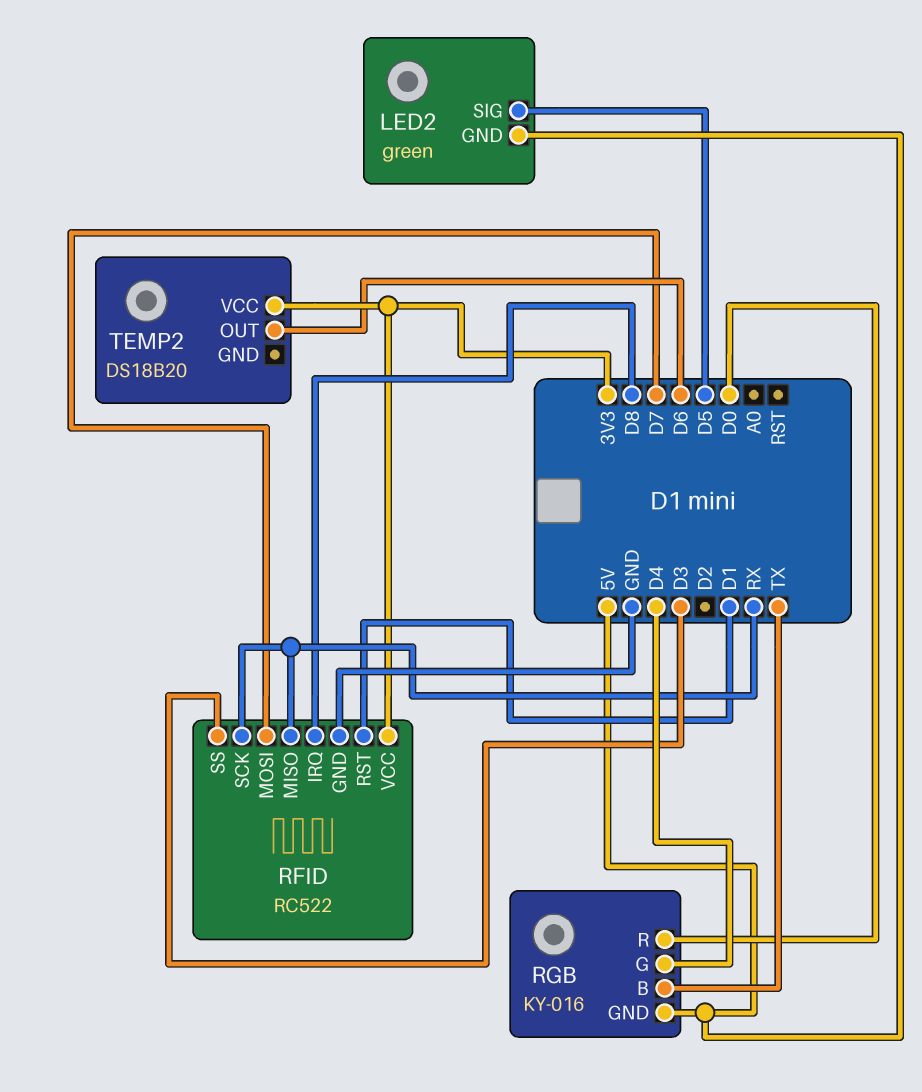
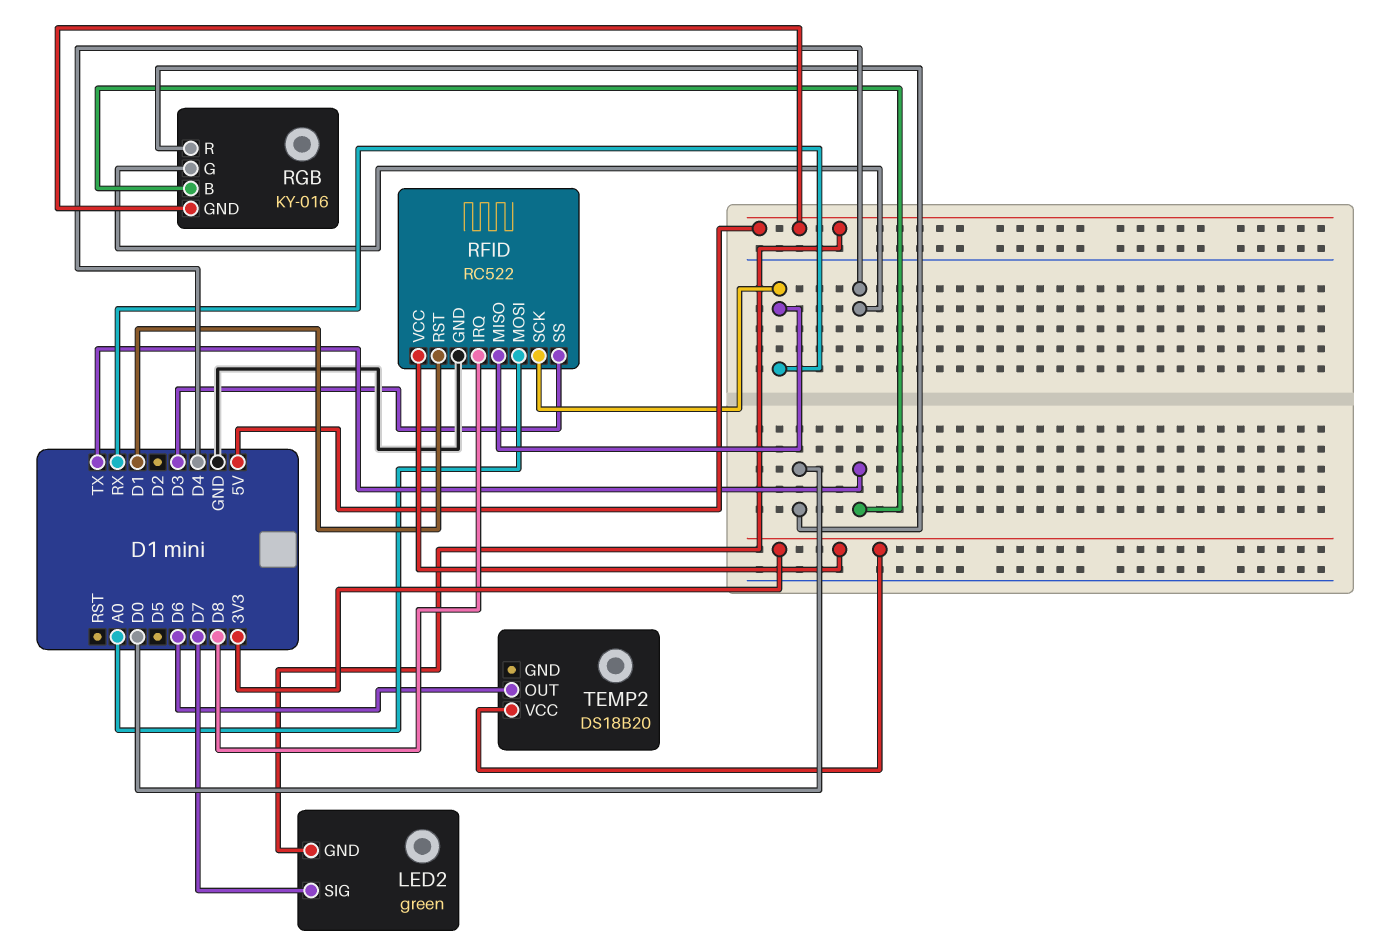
LED2 pin SIG: D5 -> D7
RFID pin MOSI: D7 -> A0

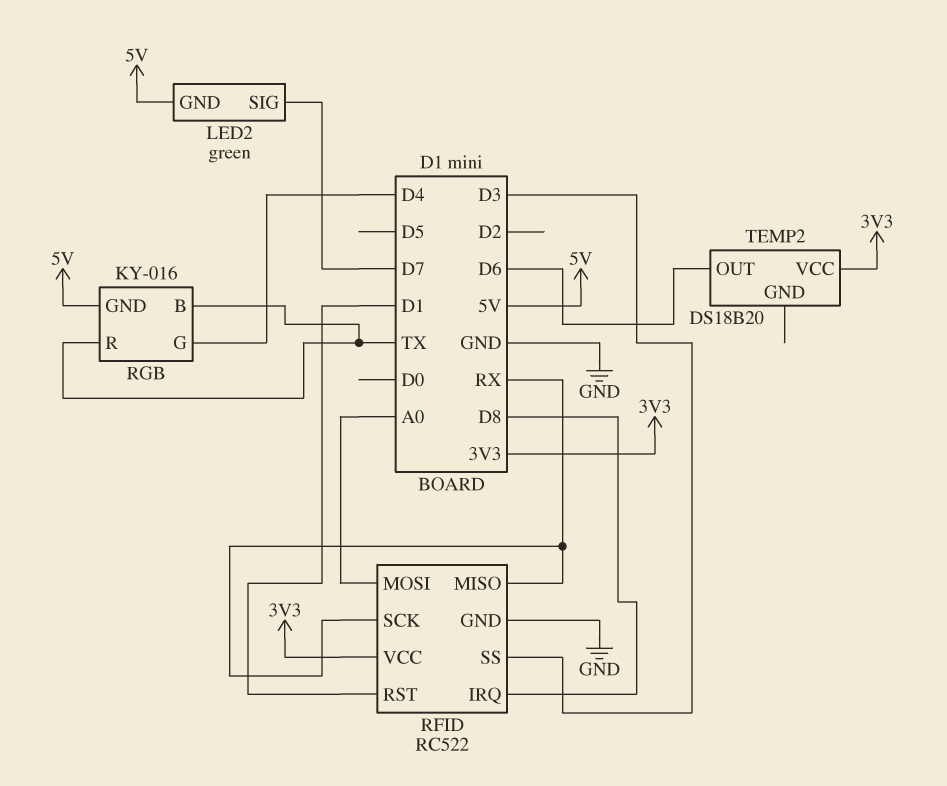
RGB pin R: D0 -> TX

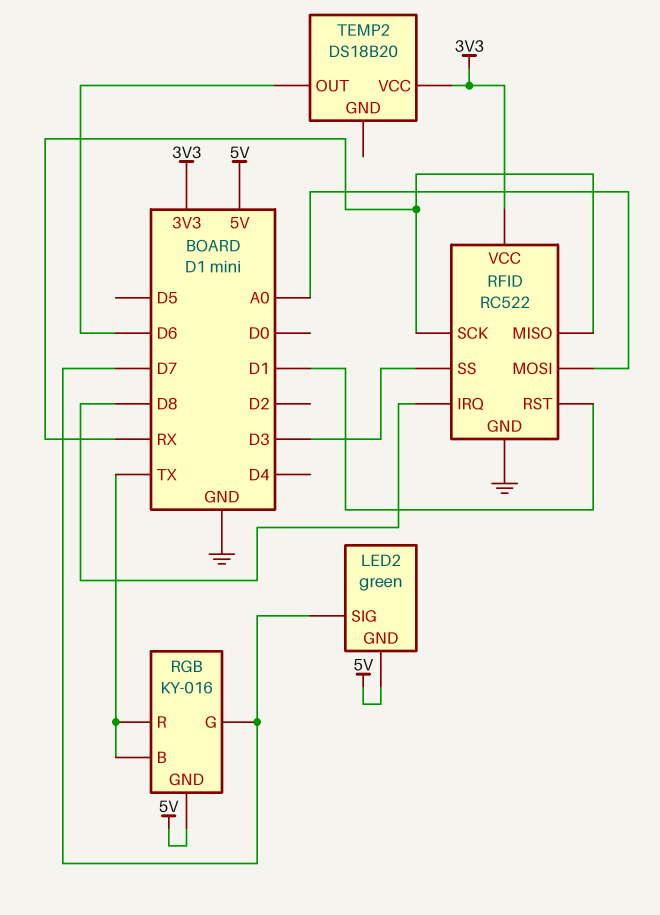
RGB pin G: D4 -> D7

